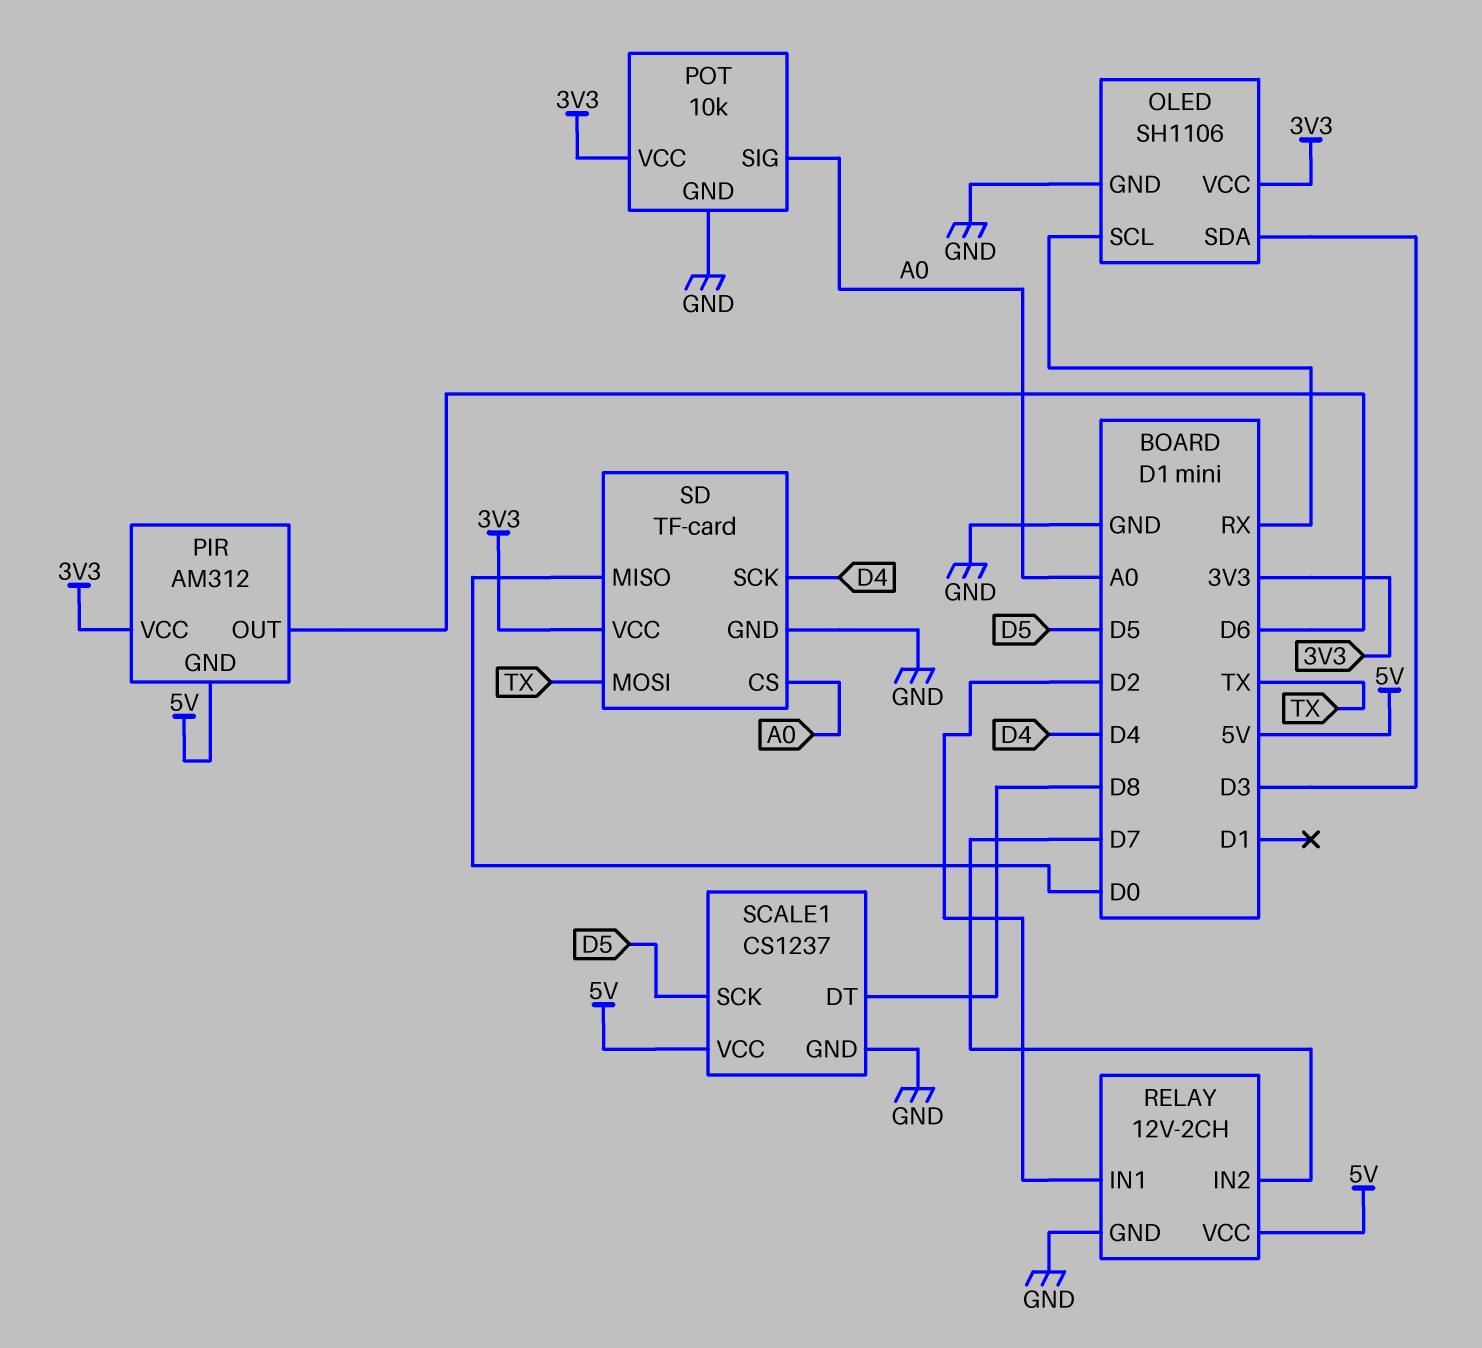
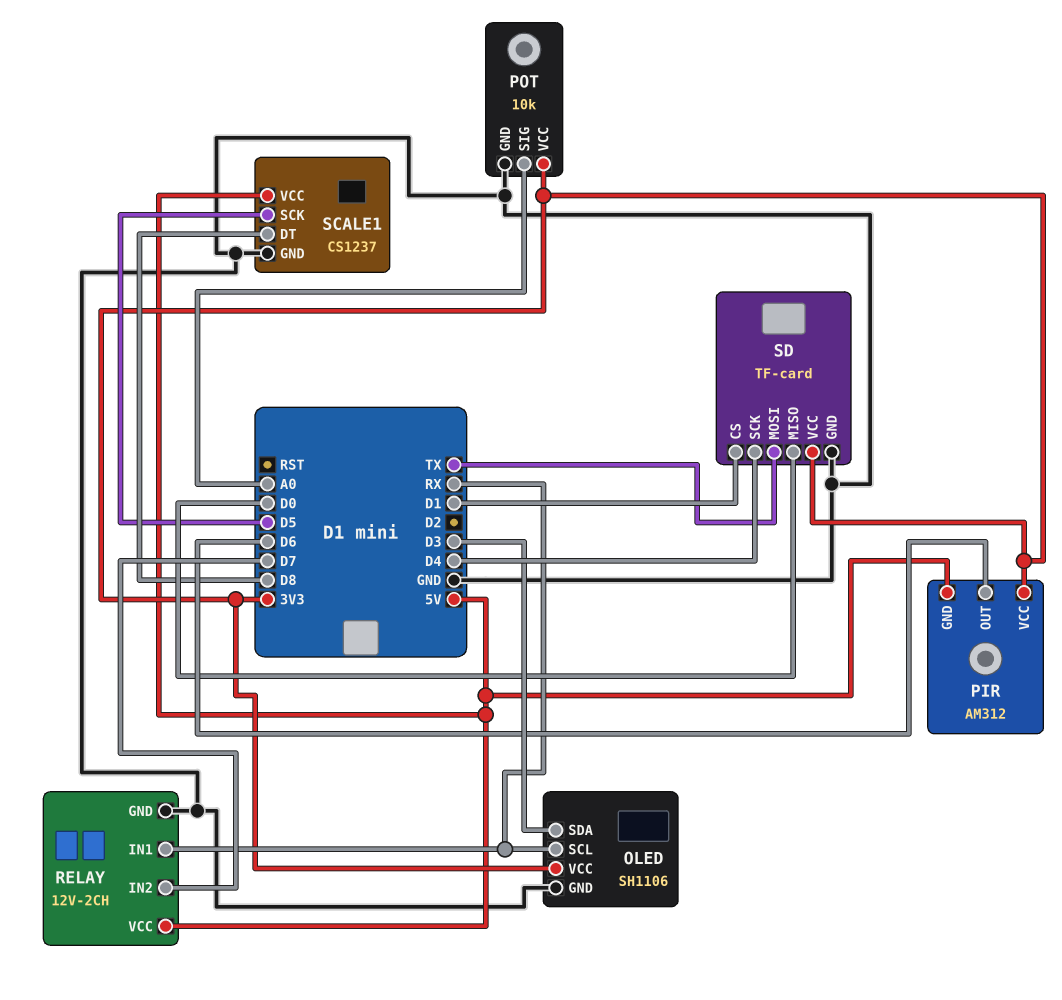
RELAY pin IN1: D2 -> RX
SD pin CS: A0 -> D1

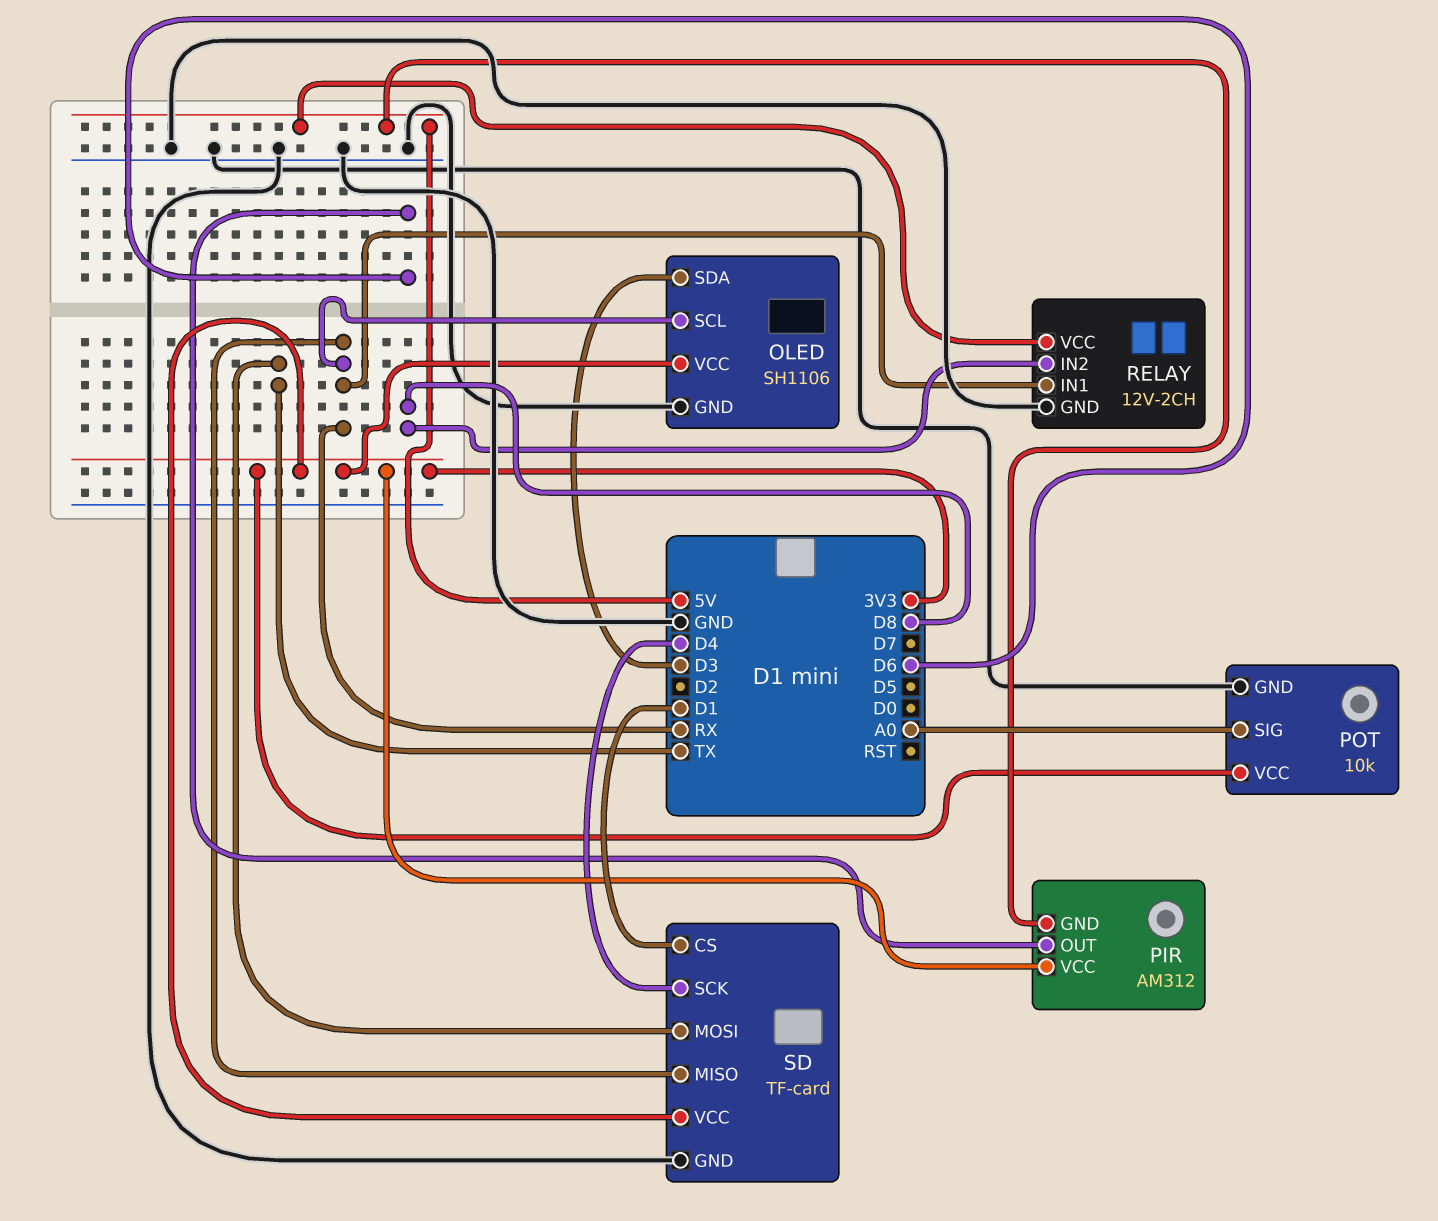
RELAY pin IN2: D7 -> D8
SCALE1: CS1237 -> none
SCALE1 pin DT: D8 -> none
SCALE1 pin GND: GND -> none
SCALE1 pin SCK: D5 -> none
SCALE1 pin VCC: 5V -> none
SD pin MISO: D0 -> RX

